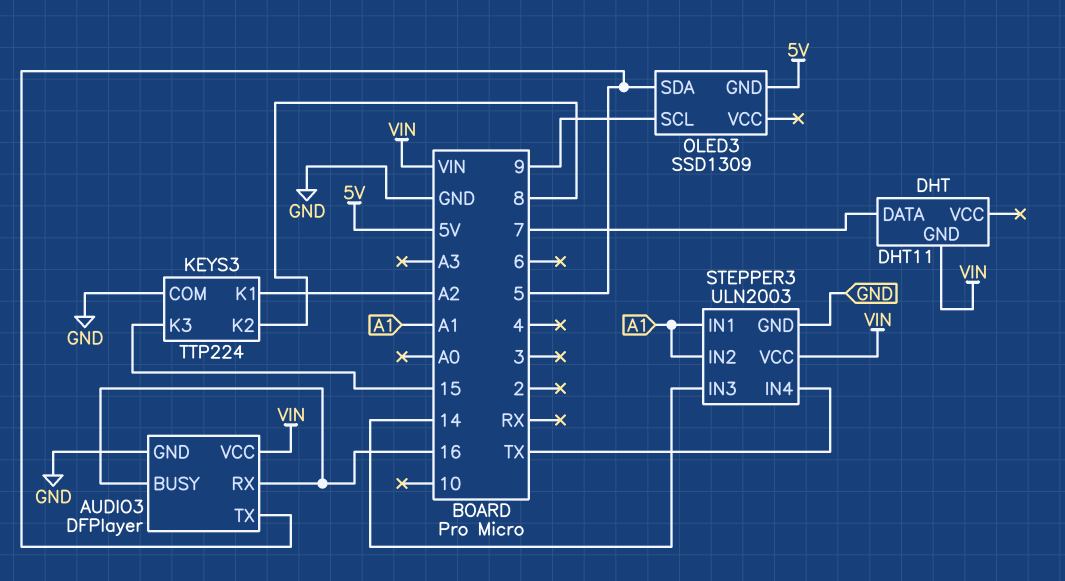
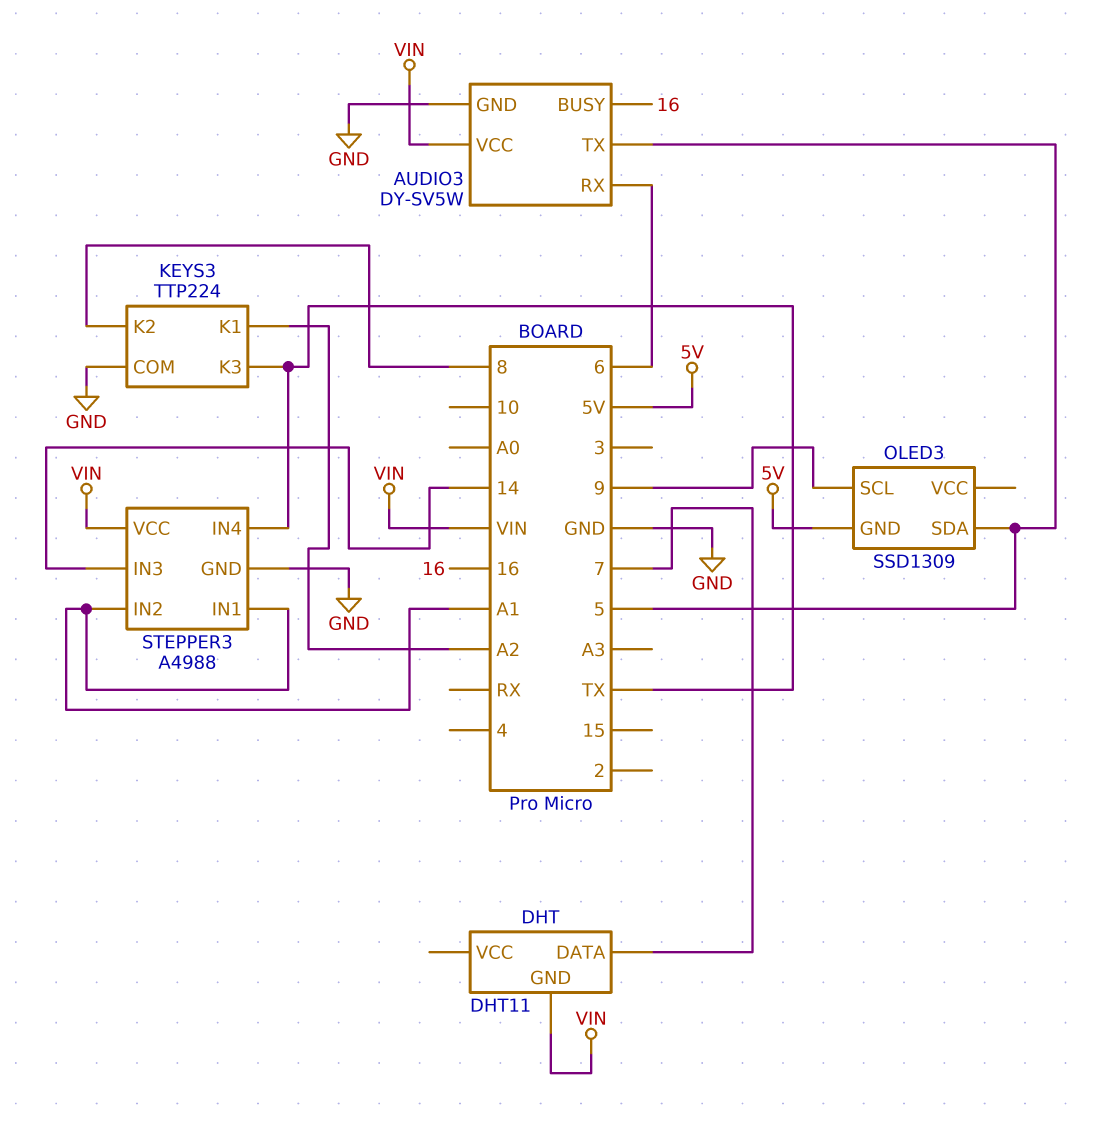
AUDIO3: DFPlayer -> DY-SV5W
AUDIO3 pin RX: 16 -> 6
KEYS3 pin K3: 15 -> TX
STEPPER3: ULN2003 -> A4988

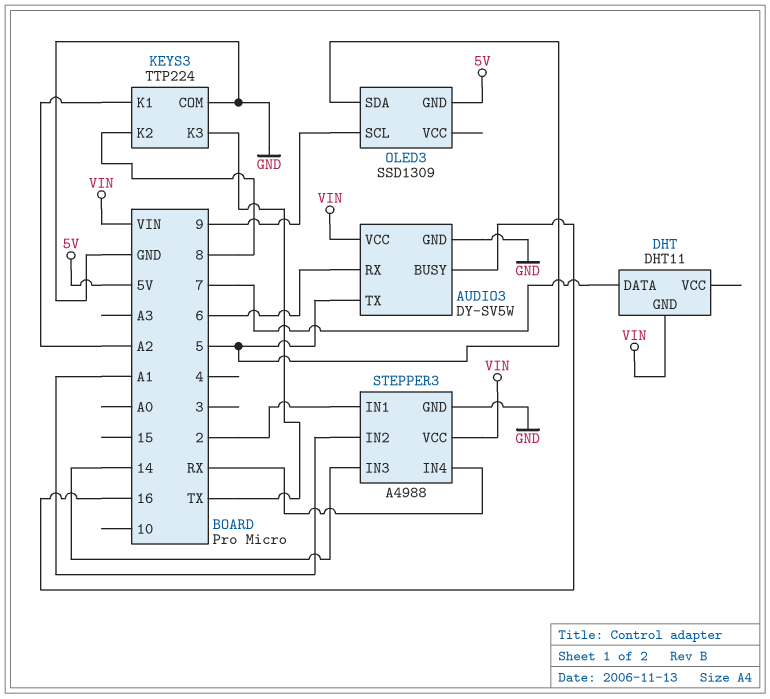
STEPPER3 pin IN1: A1 -> 2
STEPPER3 pin IN4: TX -> RX

